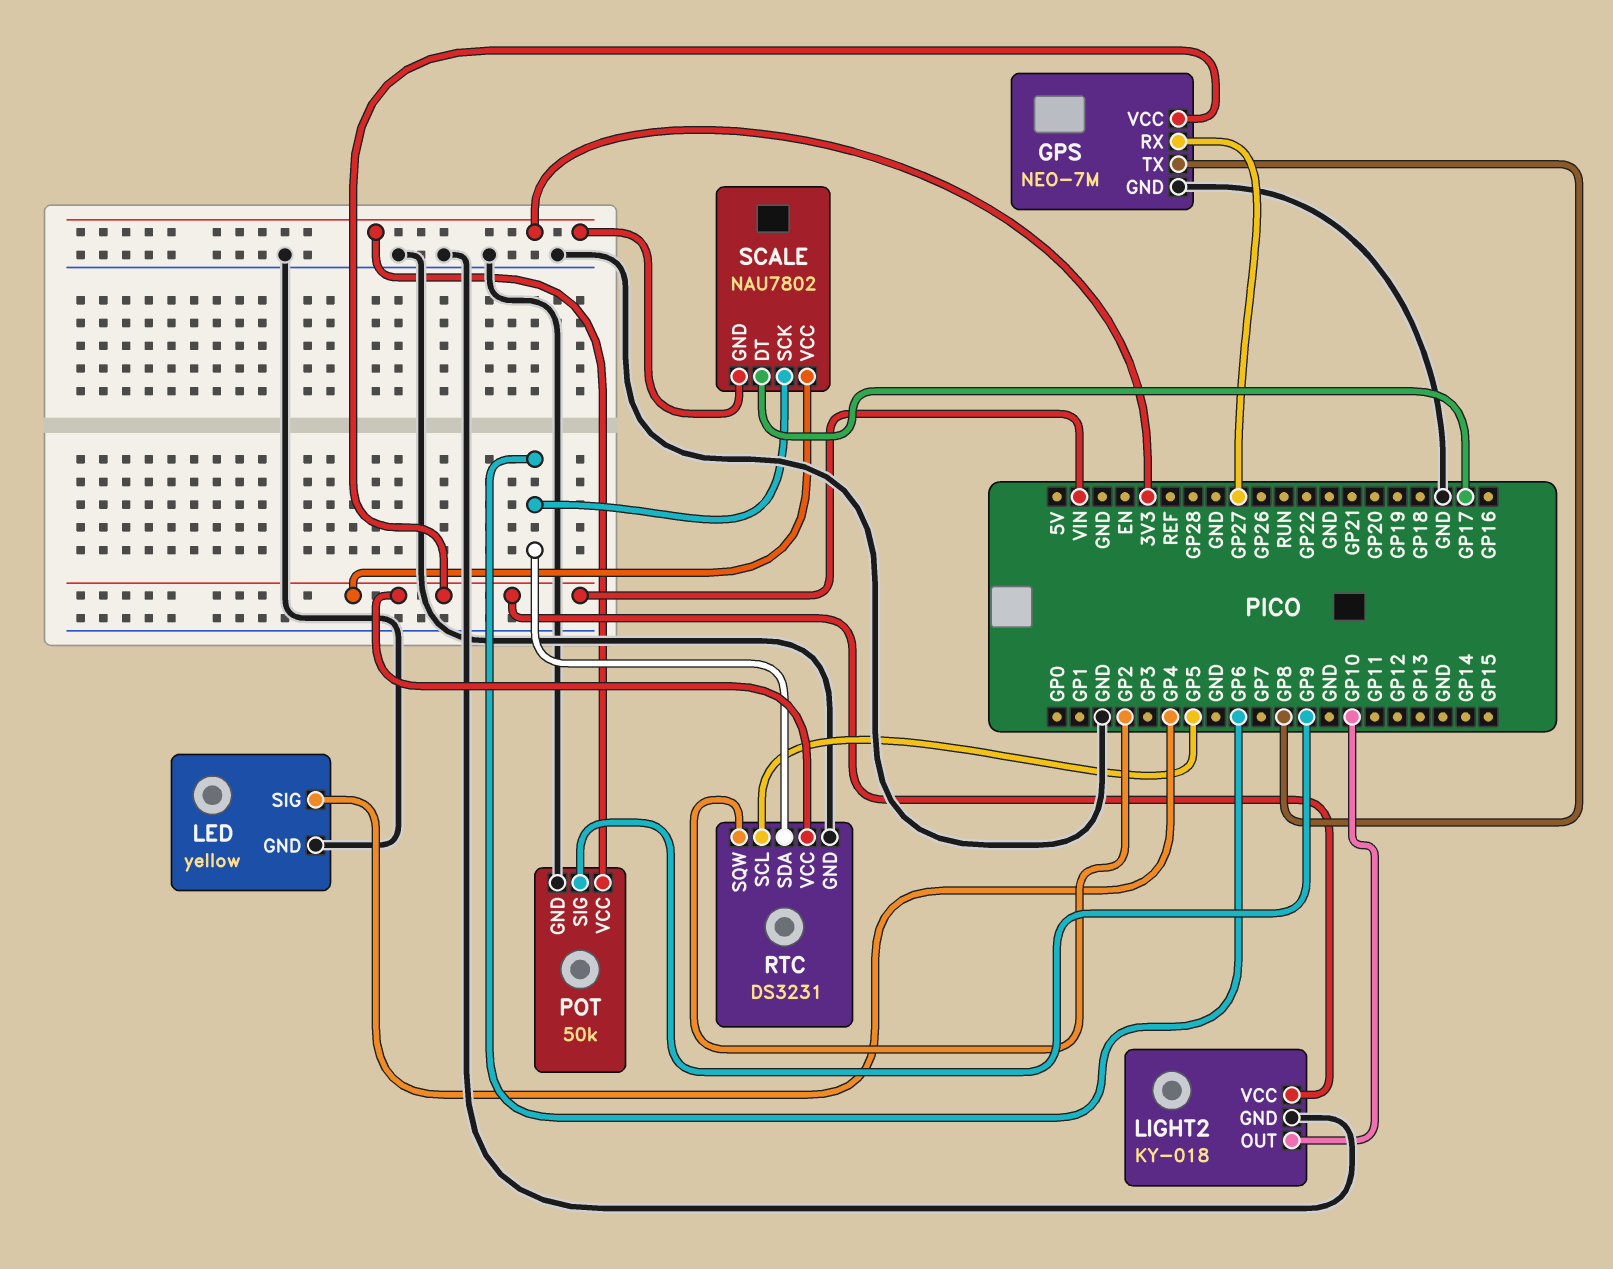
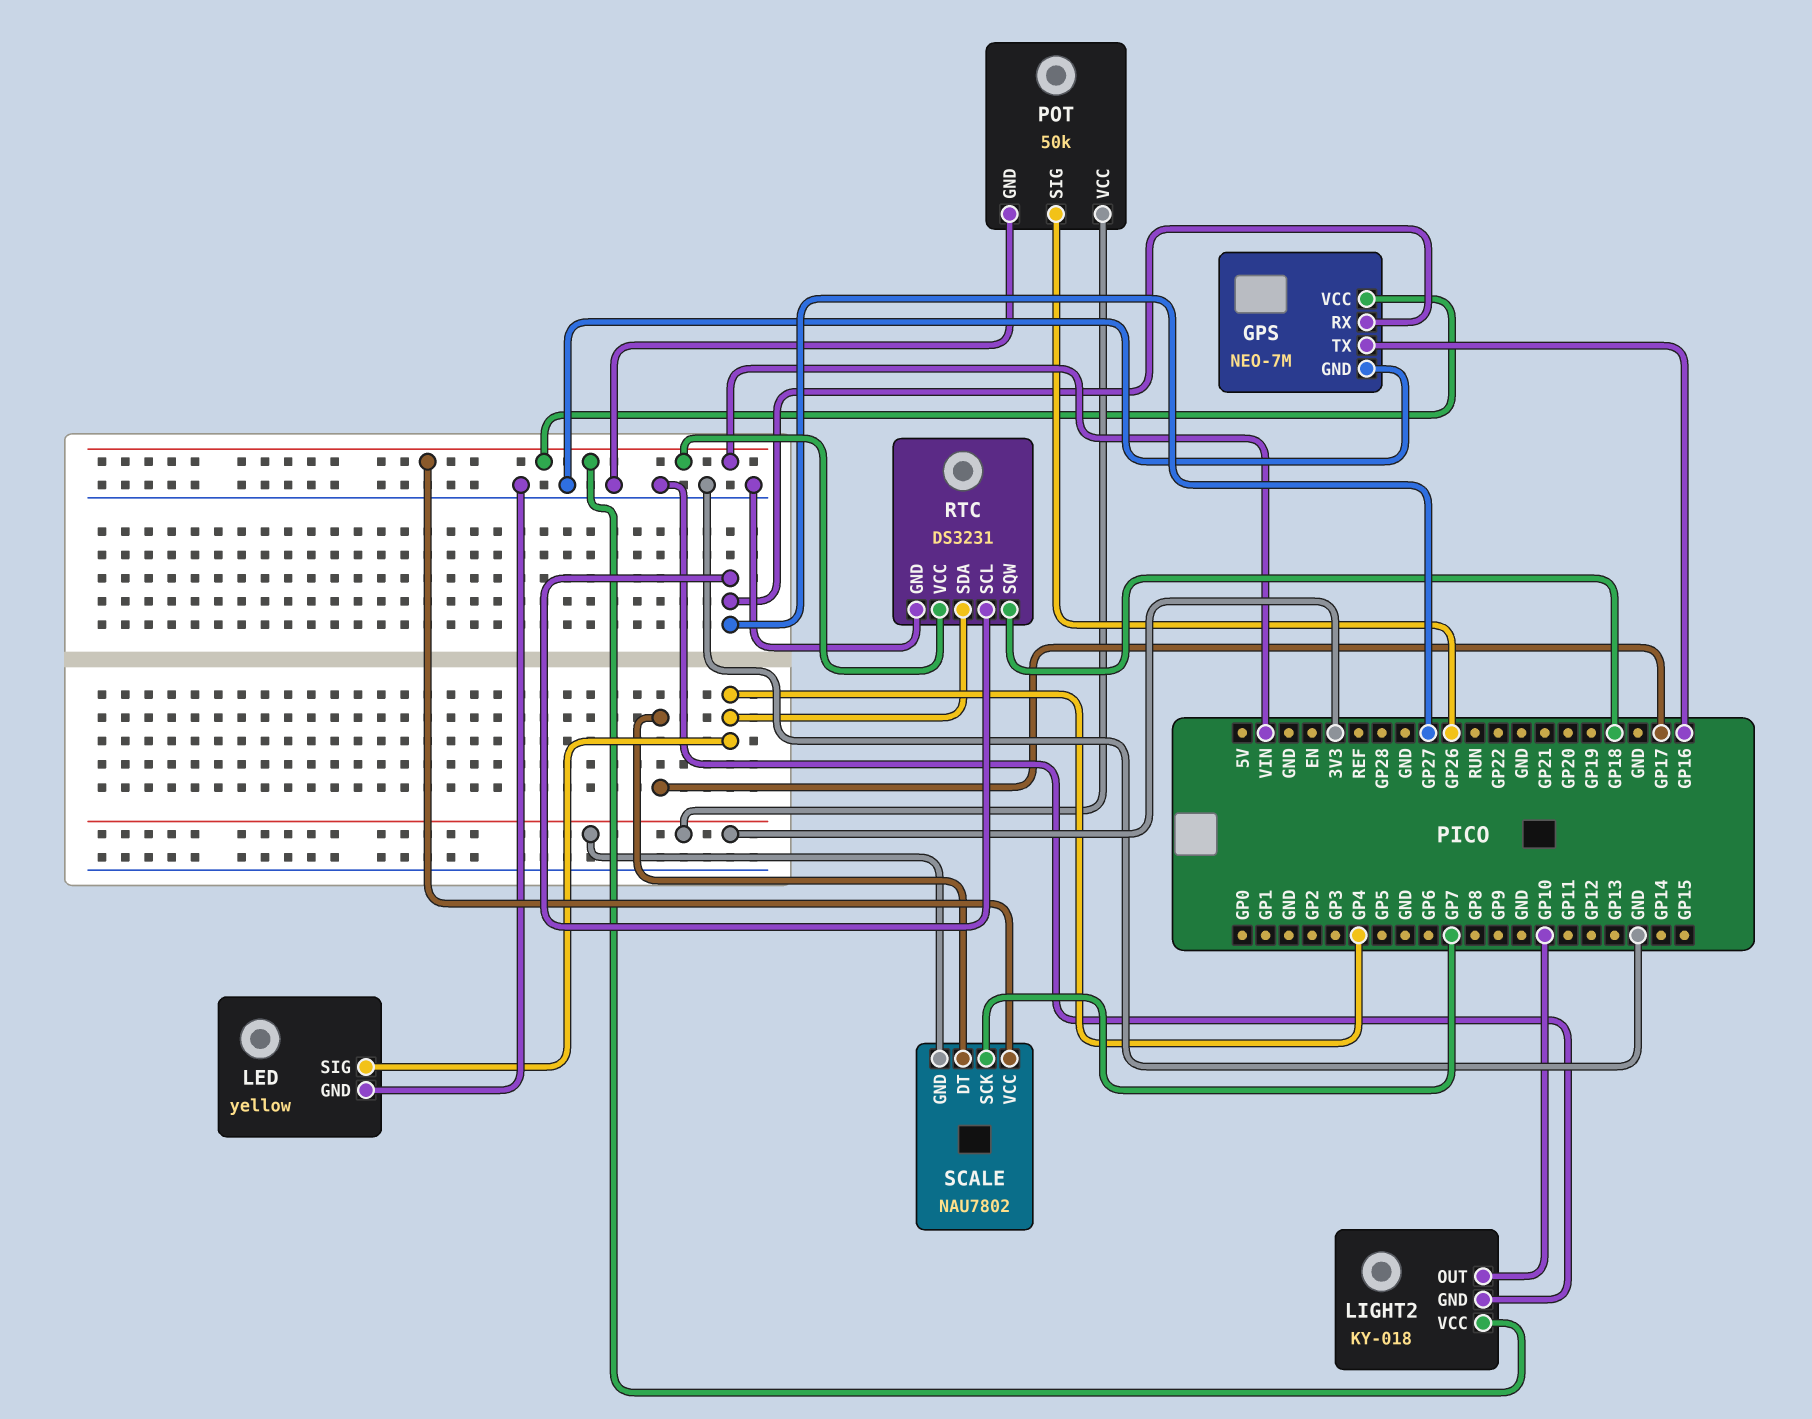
GPS pin TX: GP8 -> GP16
POT pin SIG: GP9 -> GP26
RTC pin SCL: GP5 -> GP27
RTC pin SDA: GP6 -> GP4
RTC pin SQW: GP2 -> GP18
SCALE pin SCK: GP6 -> GP7

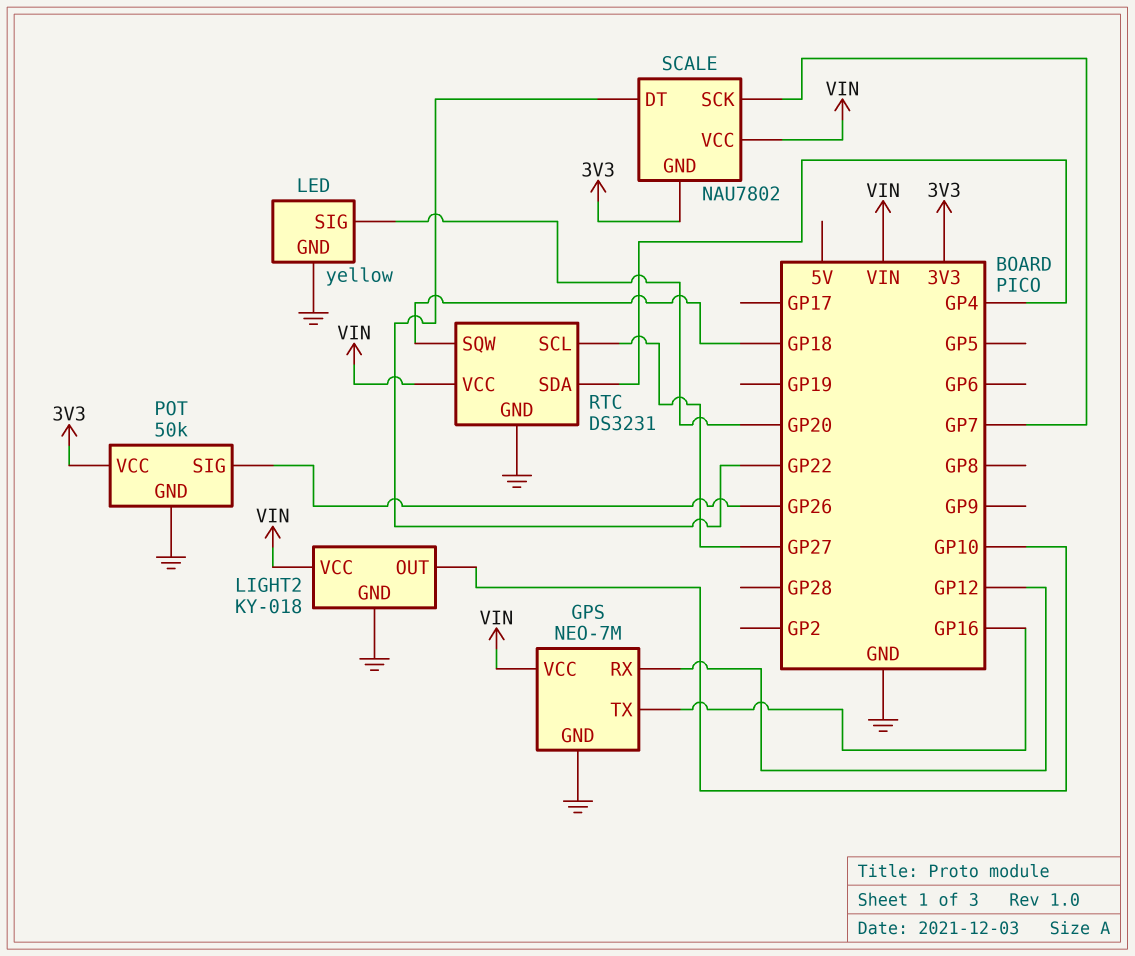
GPS pin RX: GP27 -> GP12
LED pin SIG: GP4 -> GP20
SCALE pin DT: GP17 -> GP22

